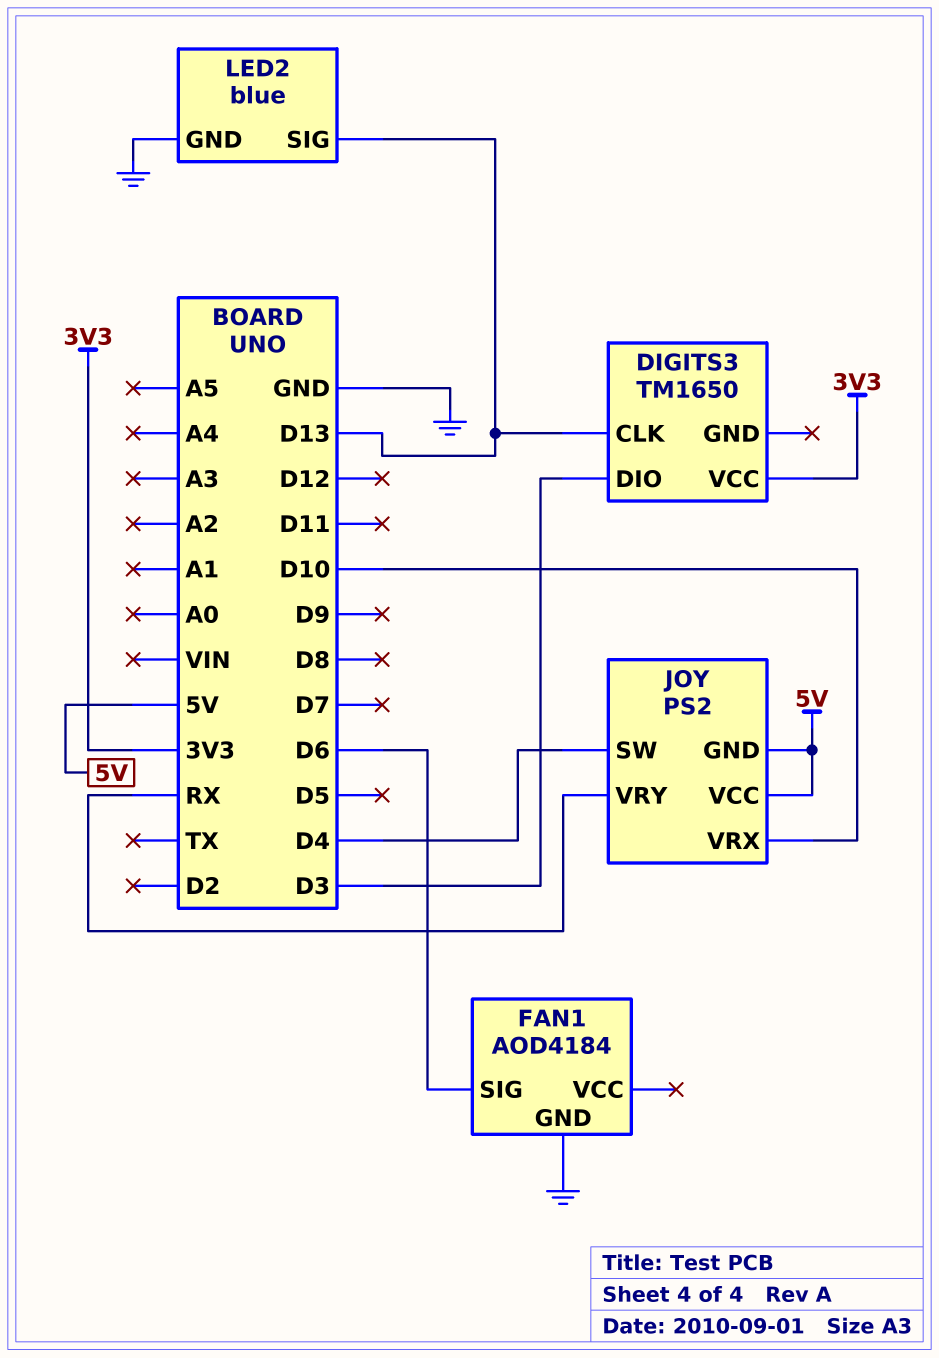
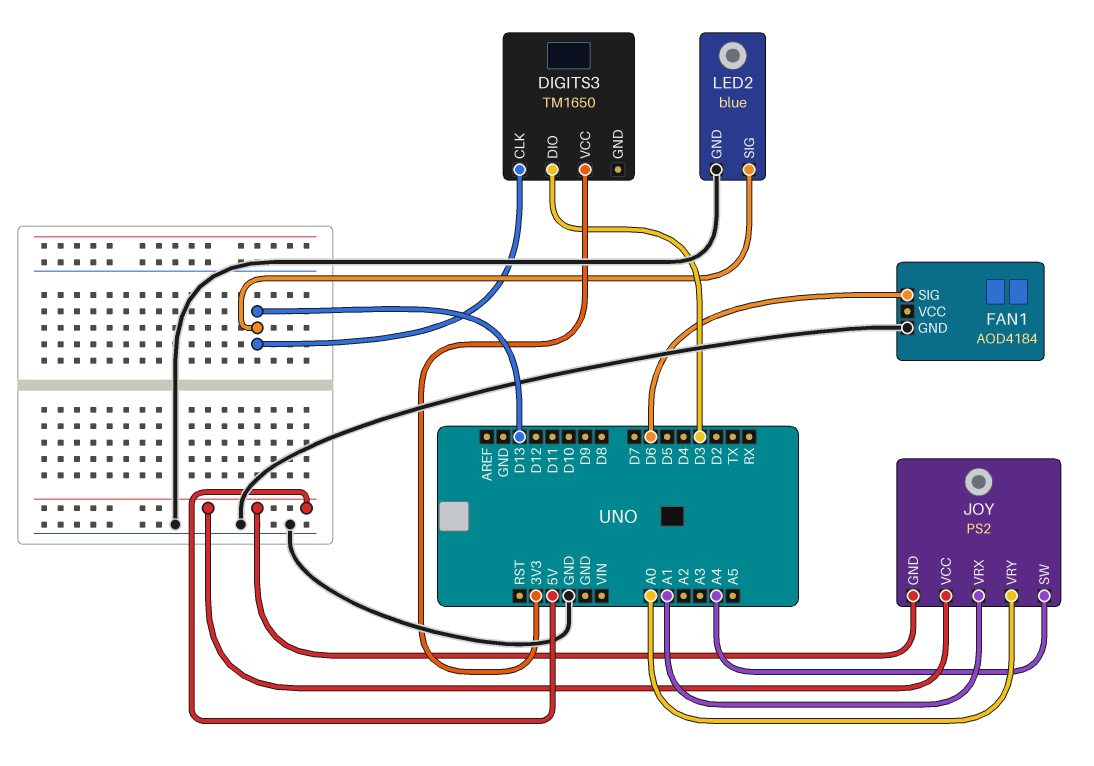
JOY pin SW: D4 -> A4
JOY pin VRX: D10 -> A1
JOY pin VRY: RX -> A0

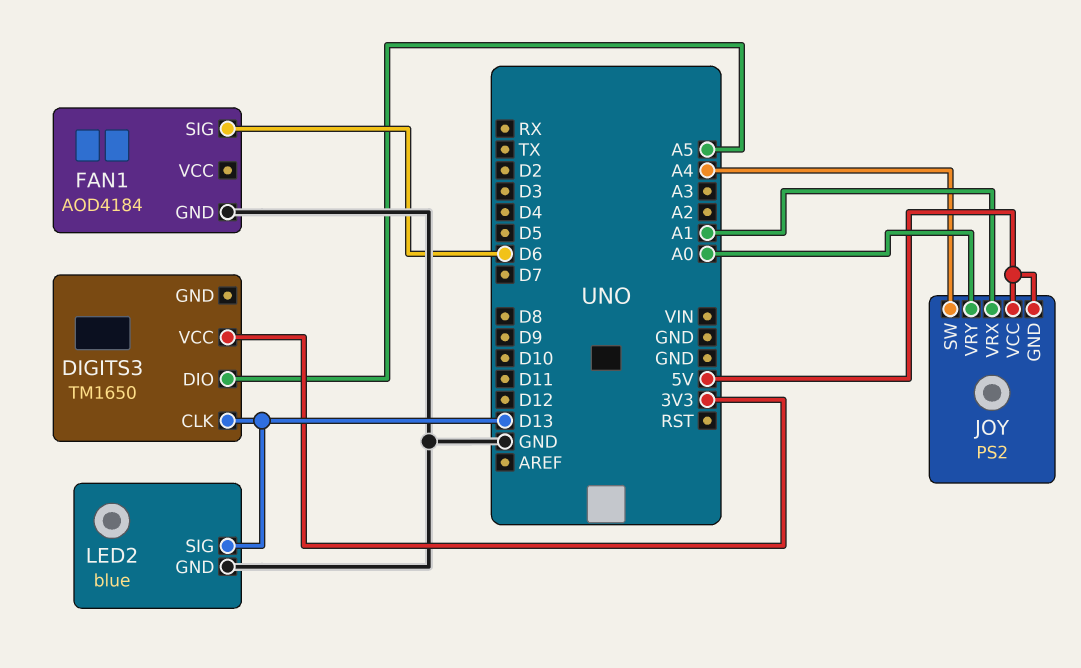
DIGITS3 pin DIO: D3 -> A5

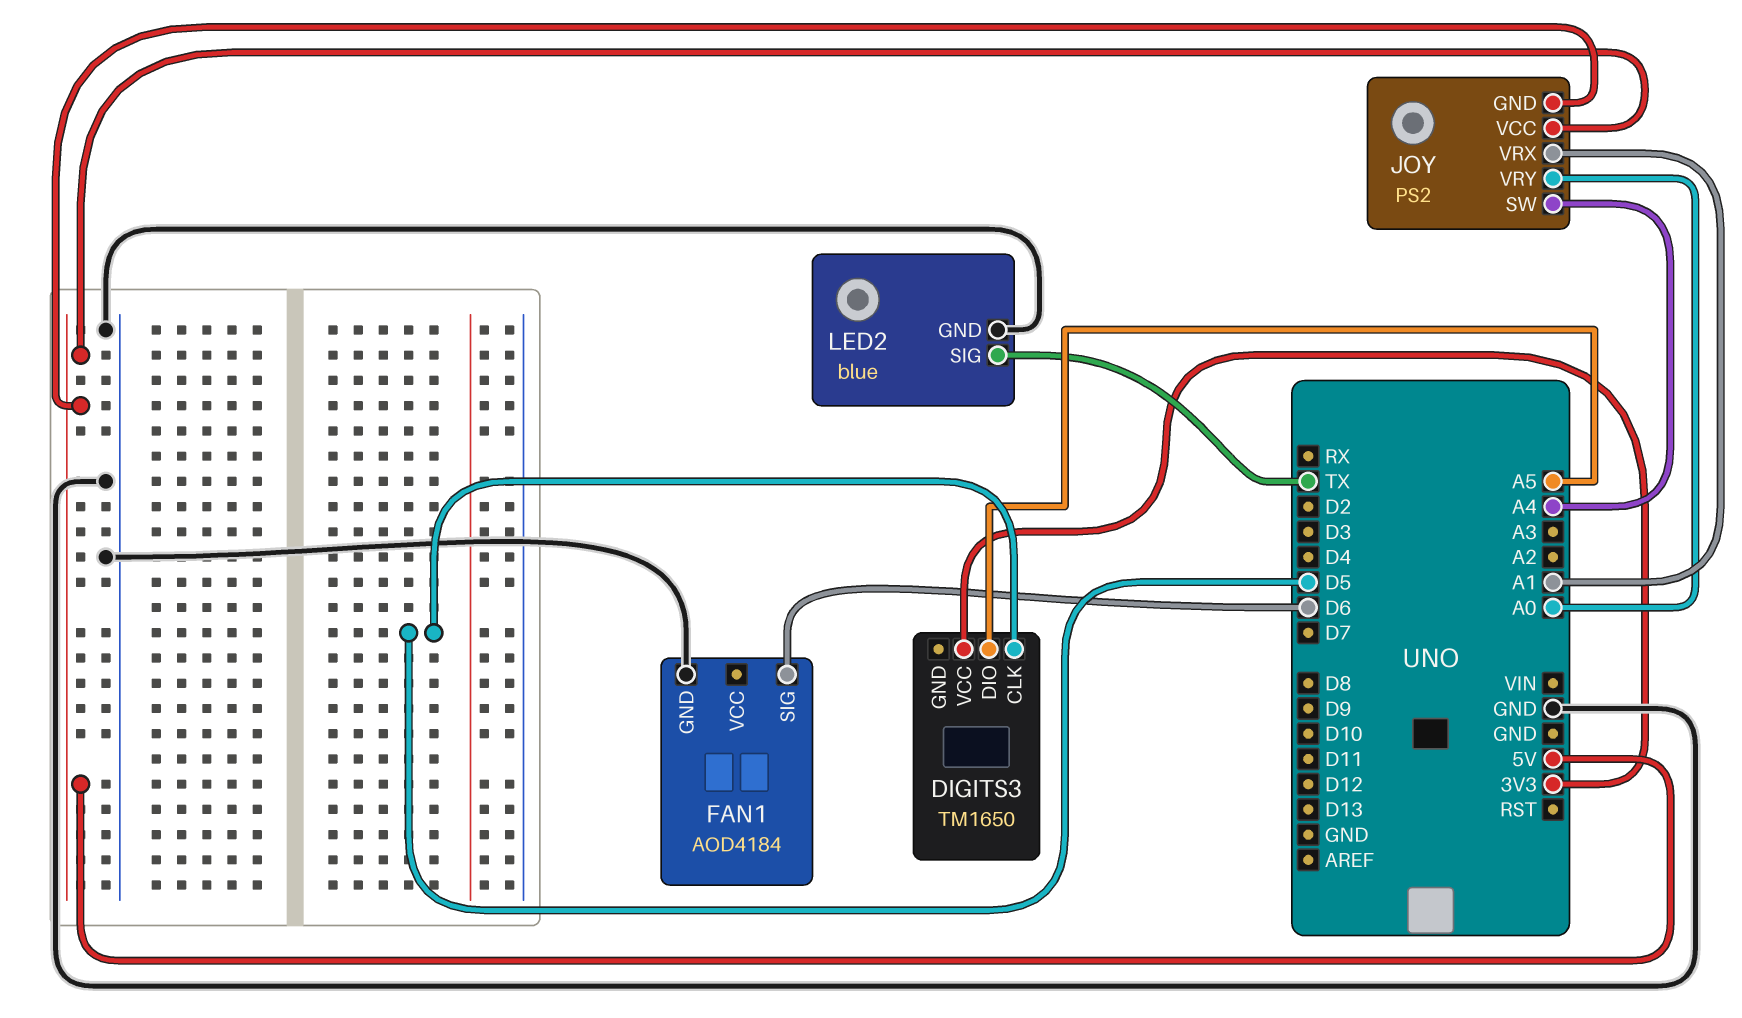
DIGITS3 pin CLK: D13 -> D5
LED2 pin SIG: D13 -> TX

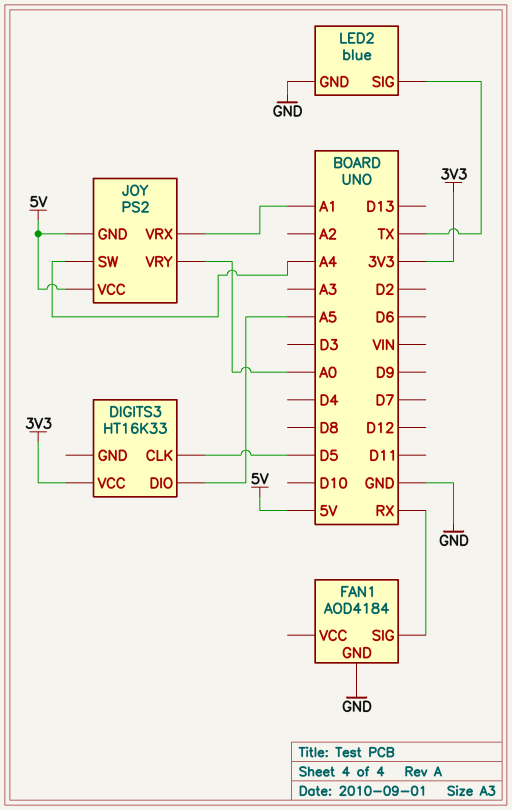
DIGITS3: TM1650 -> HT16K33
FAN1 pin SIG: D6 -> RX

